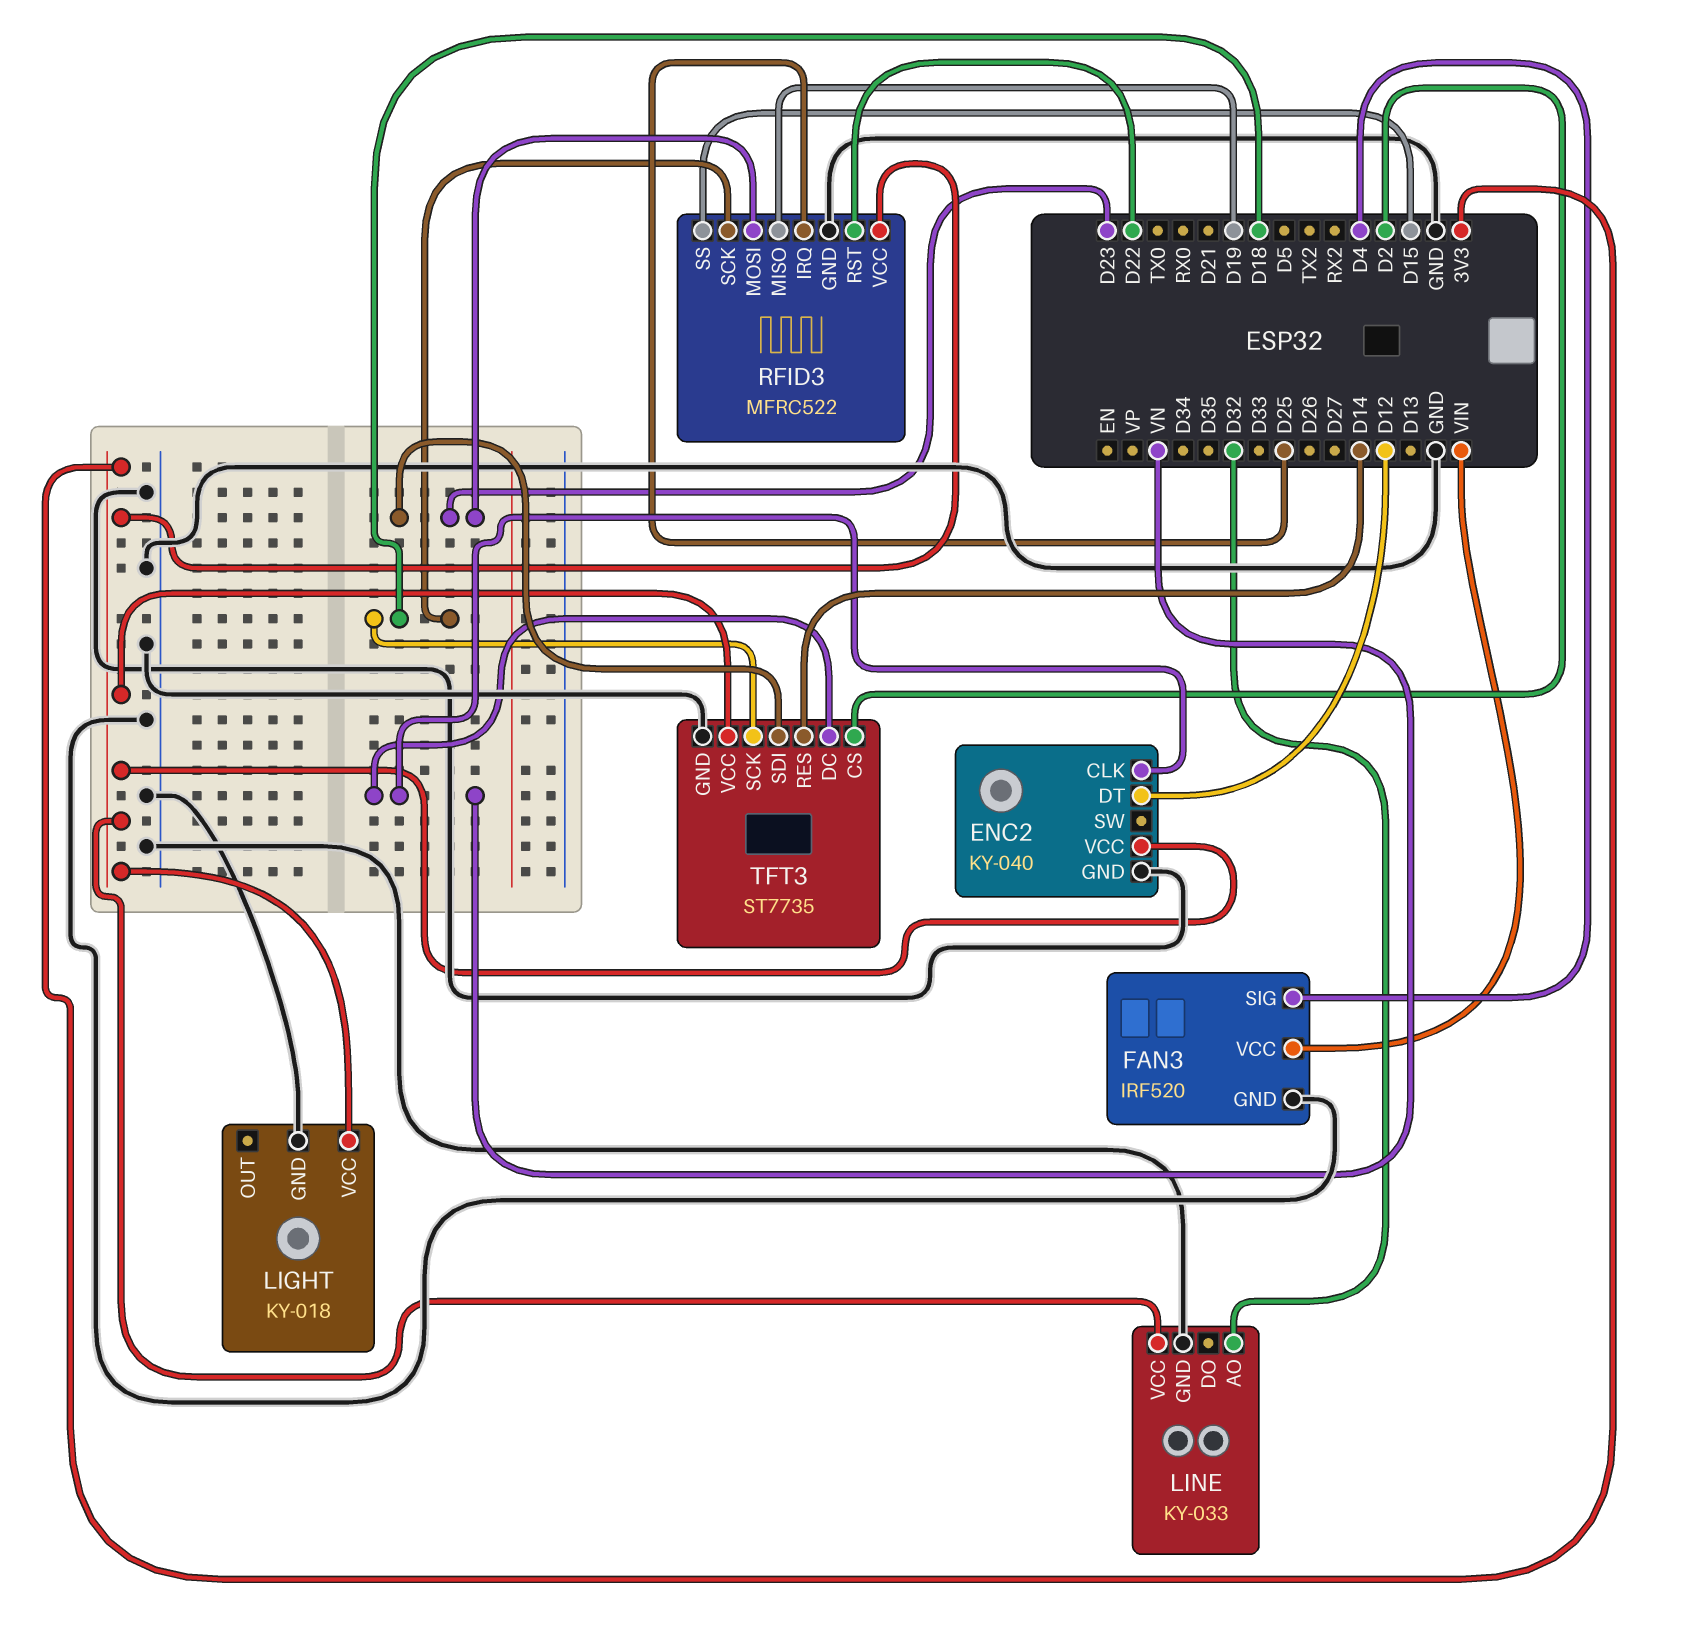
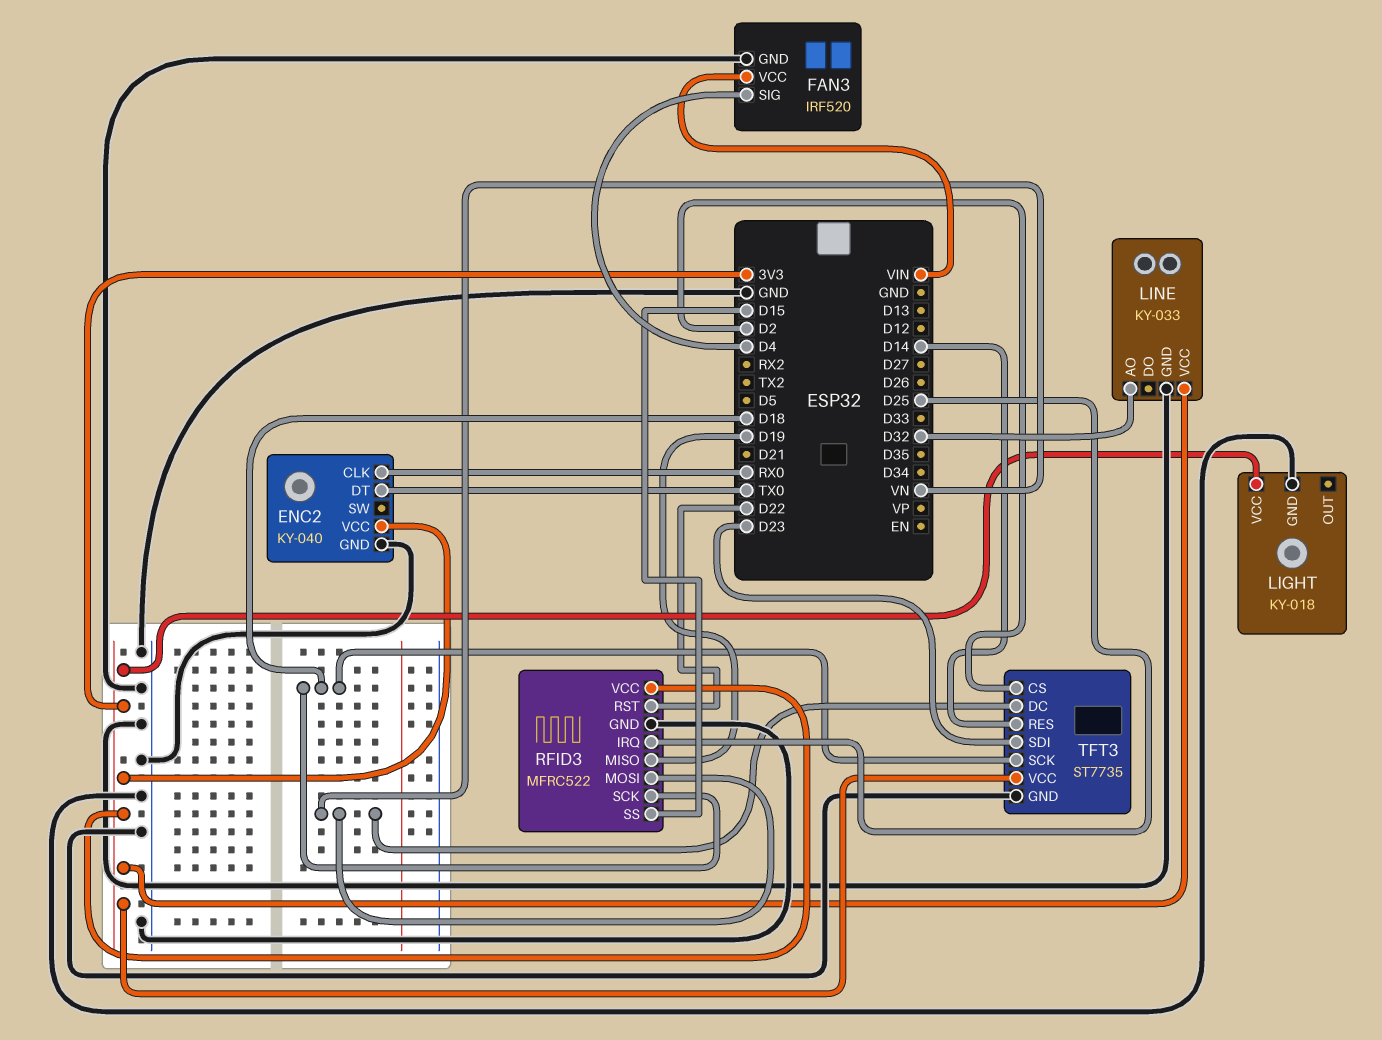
ENC2 pin CLK: VN -> RX0
ENC2 pin DT: D12 -> TX0
RFID3 pin MOSI: D23 -> VN

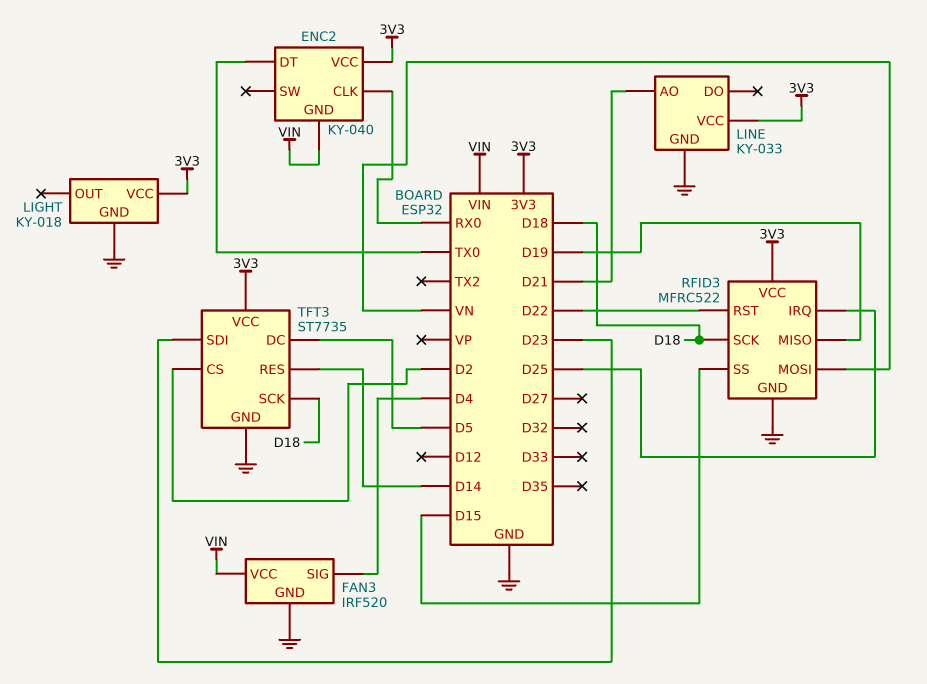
ENC2 pin GND: GND -> VIN
LINE pin AO: D32 -> D21
TFT3 pin DC: VN -> D5

